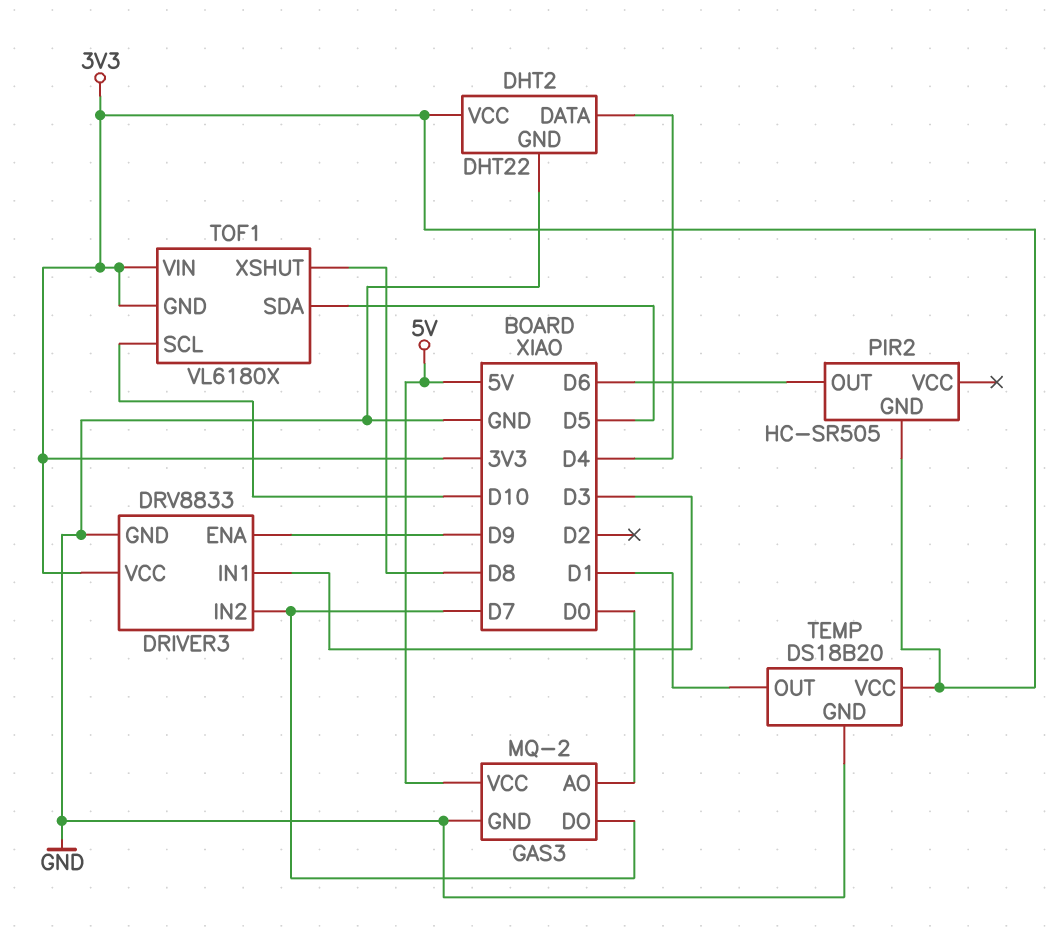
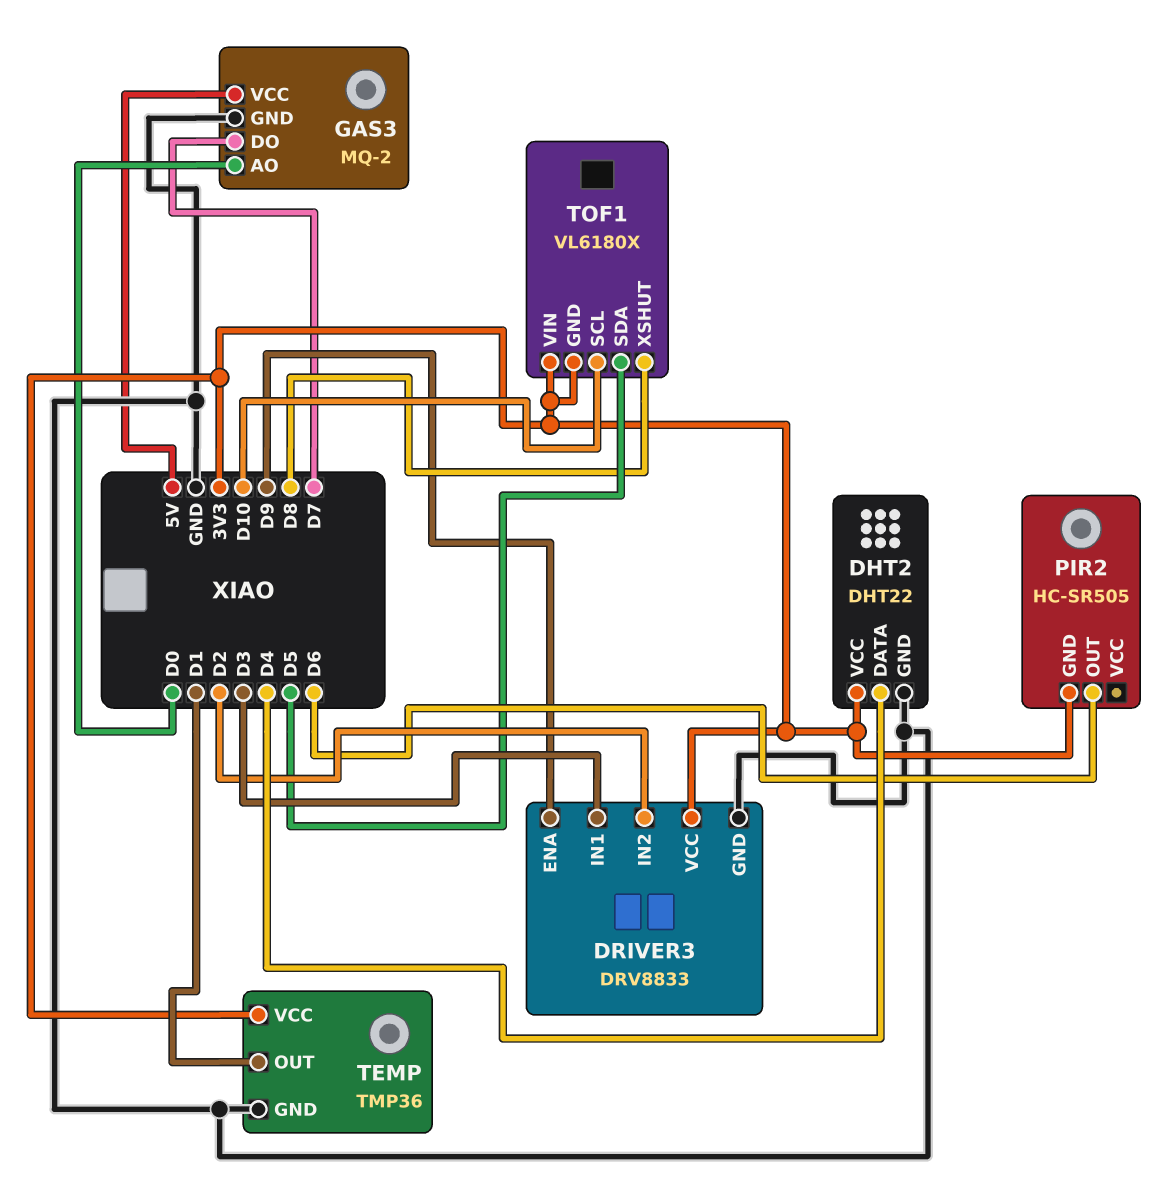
DRIVER3 pin IN2: D7 -> D2
TEMP: DS18B20 -> TMP36

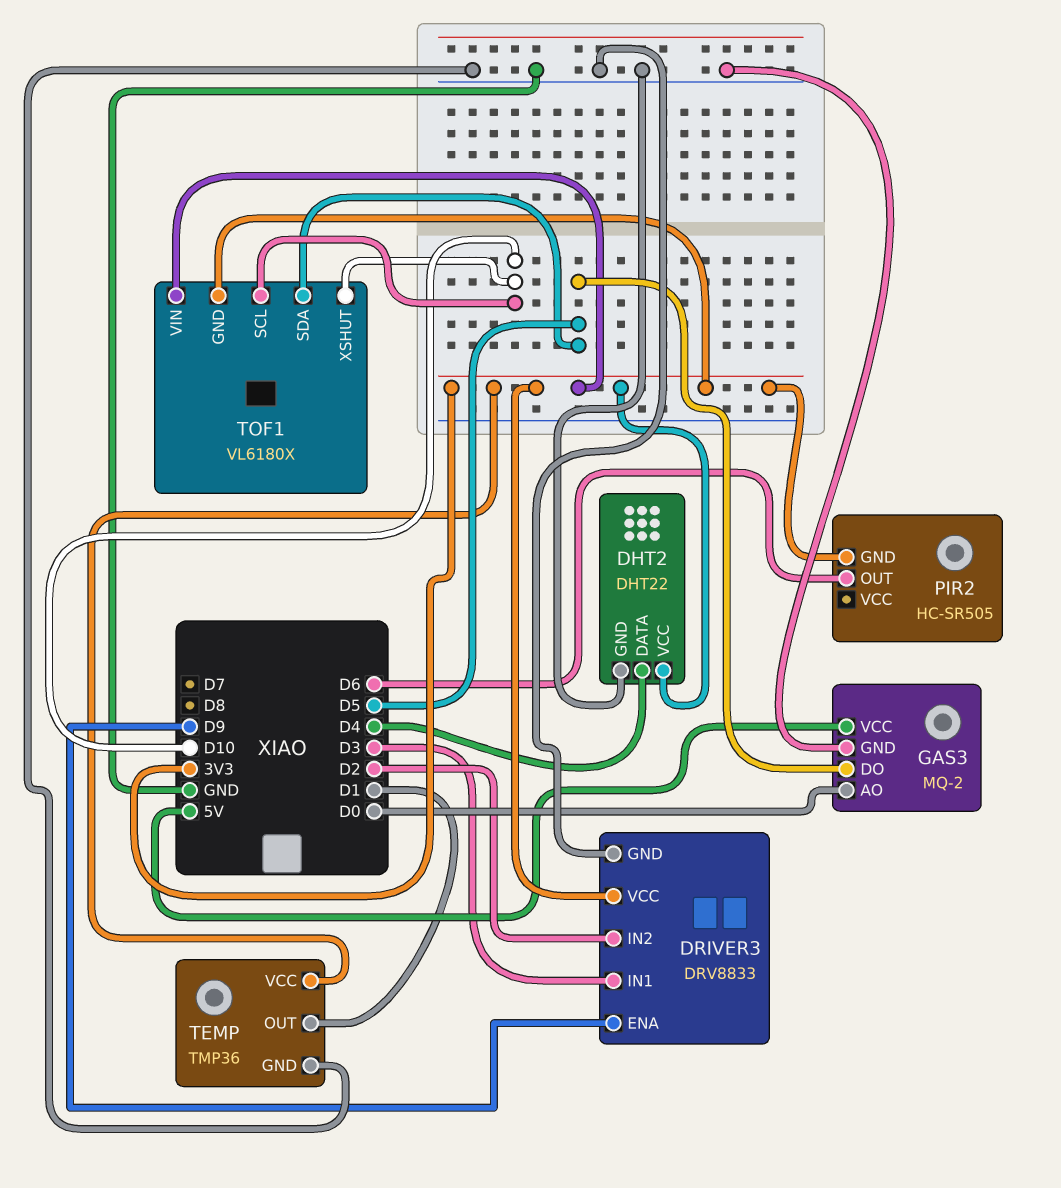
GAS3 pin DO: D7 -> D5
TOF1 pin XSHUT: D8 -> D10

